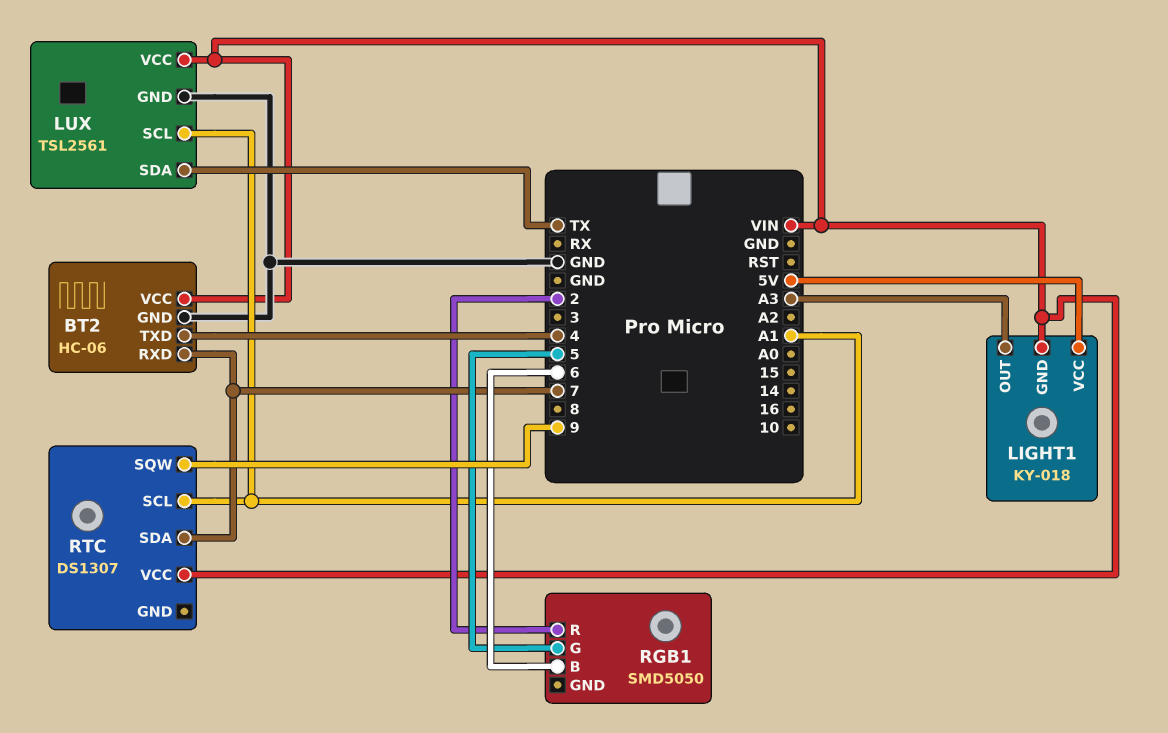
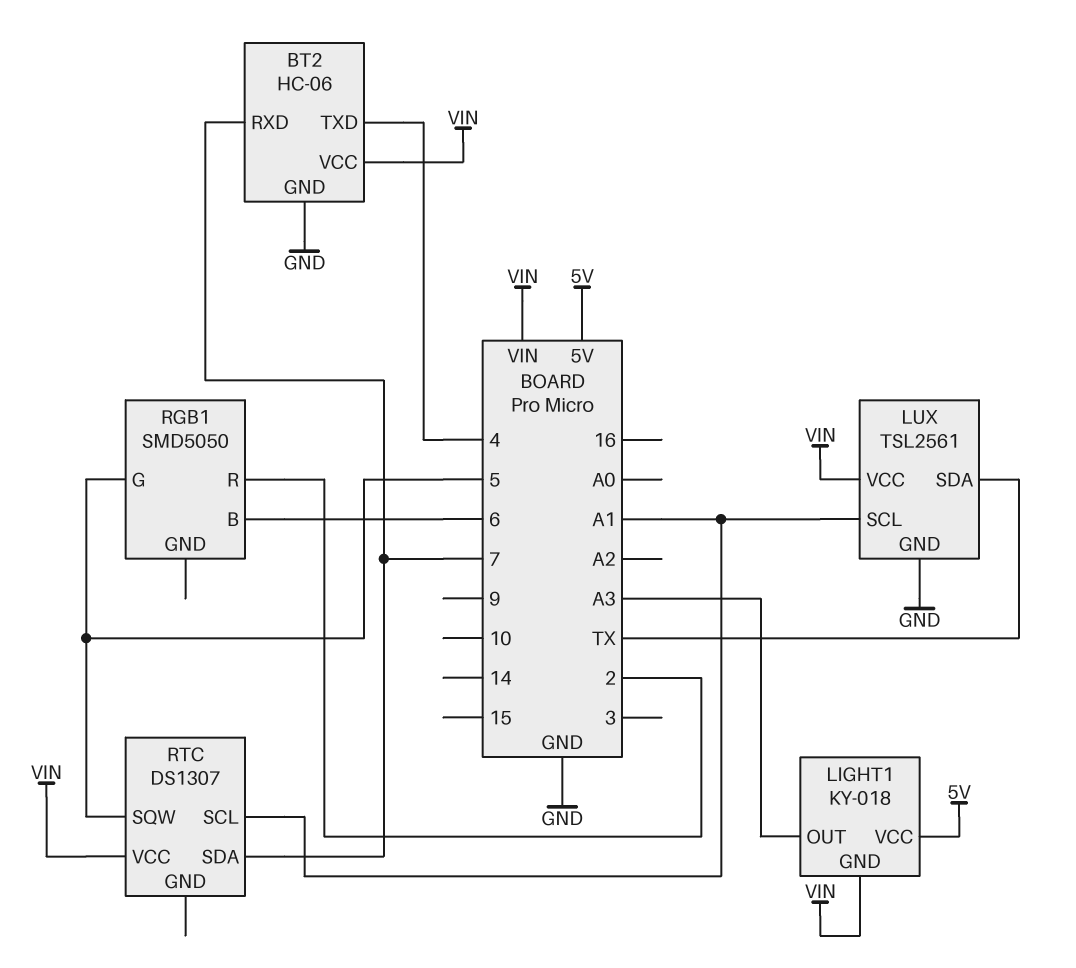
RTC pin SQW: 9 -> 5

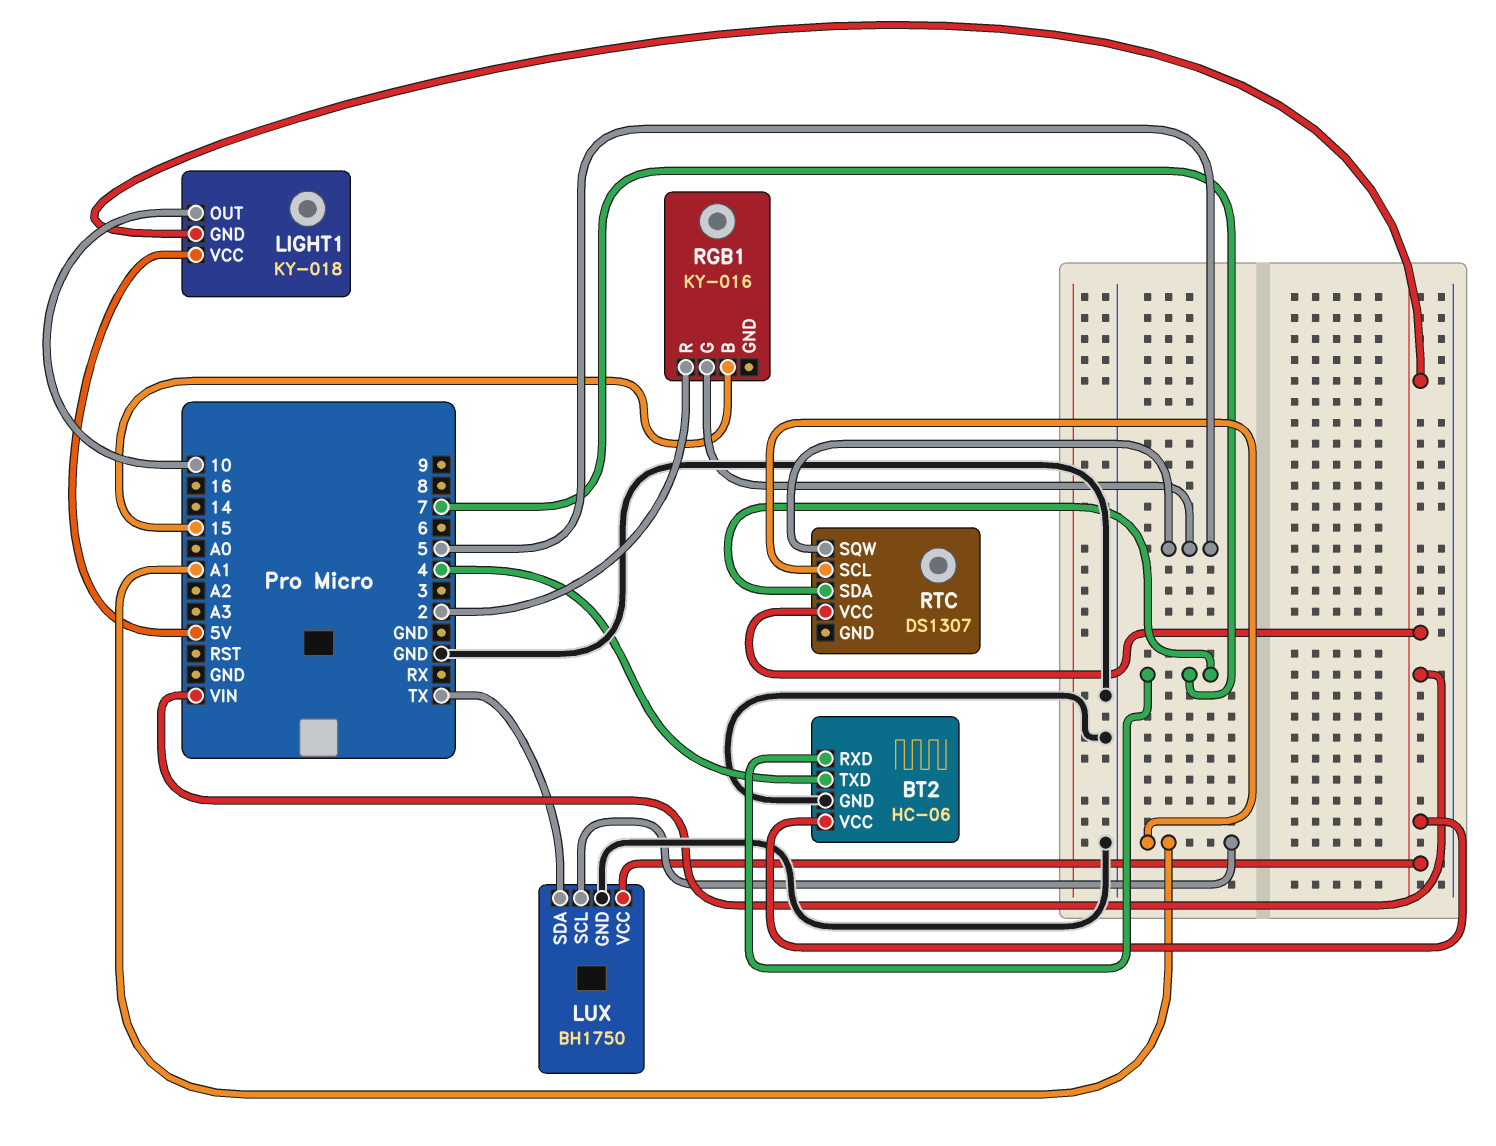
LIGHT1 pin OUT: A3 -> 10
LUX: TSL2561 -> BH1750
RGB1: SMD5050 -> KY-016
RGB1 pin B: 6 -> 15

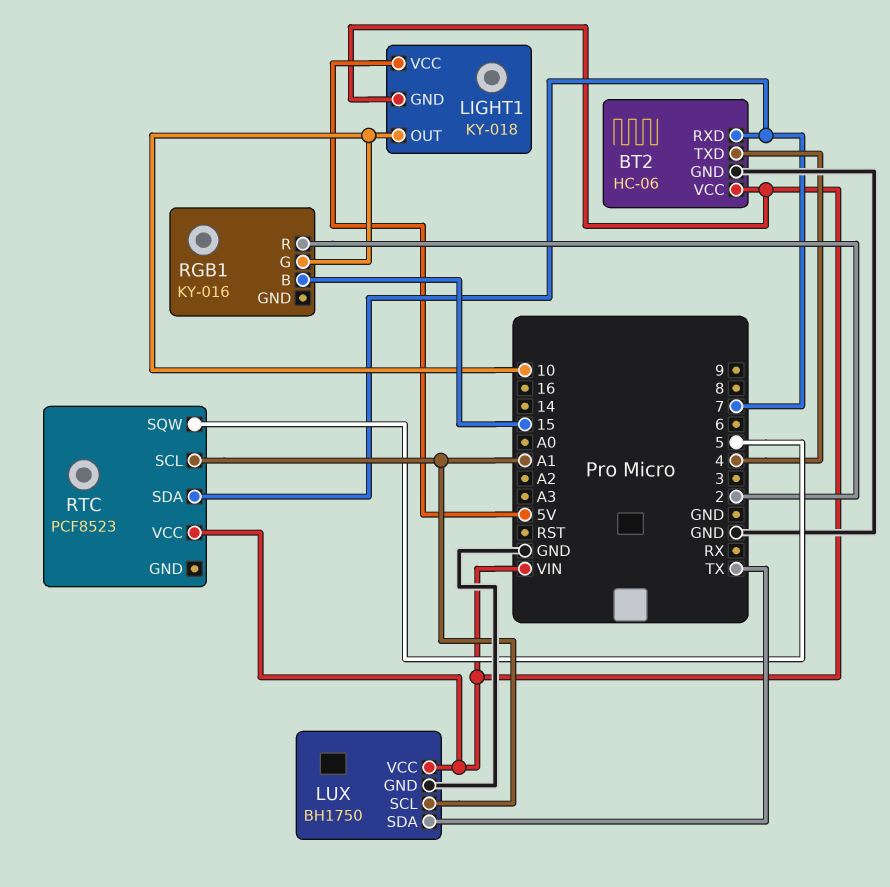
RGB1 pin G: 5 -> 10
RTC: DS1307 -> PCF8523

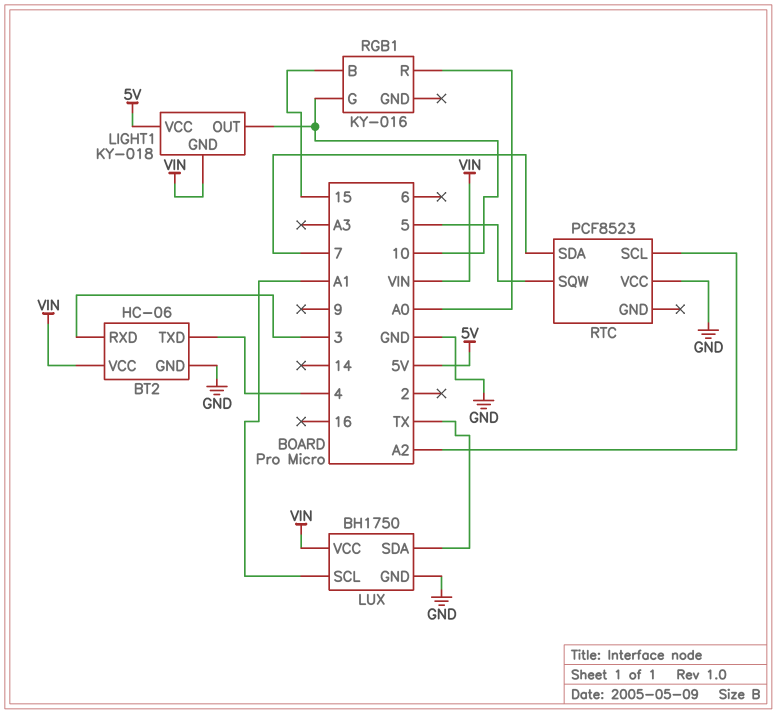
BT2 pin RXD: 7 -> 3
RGB1 pin R: 2 -> A0
RTC pin SCL: A1 -> A2
RTC pin VCC: VIN -> GND

